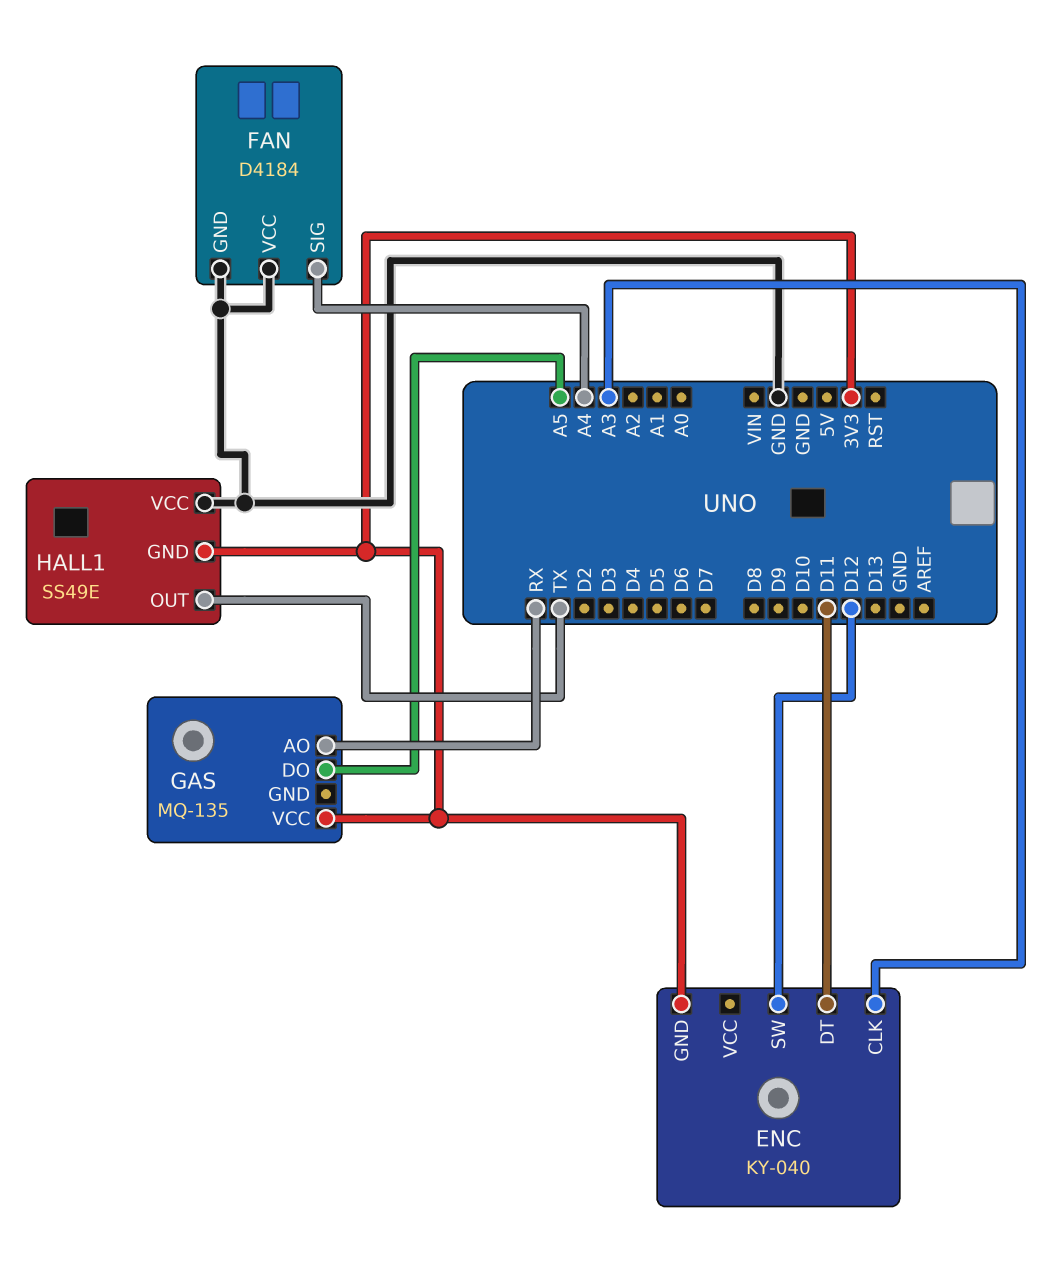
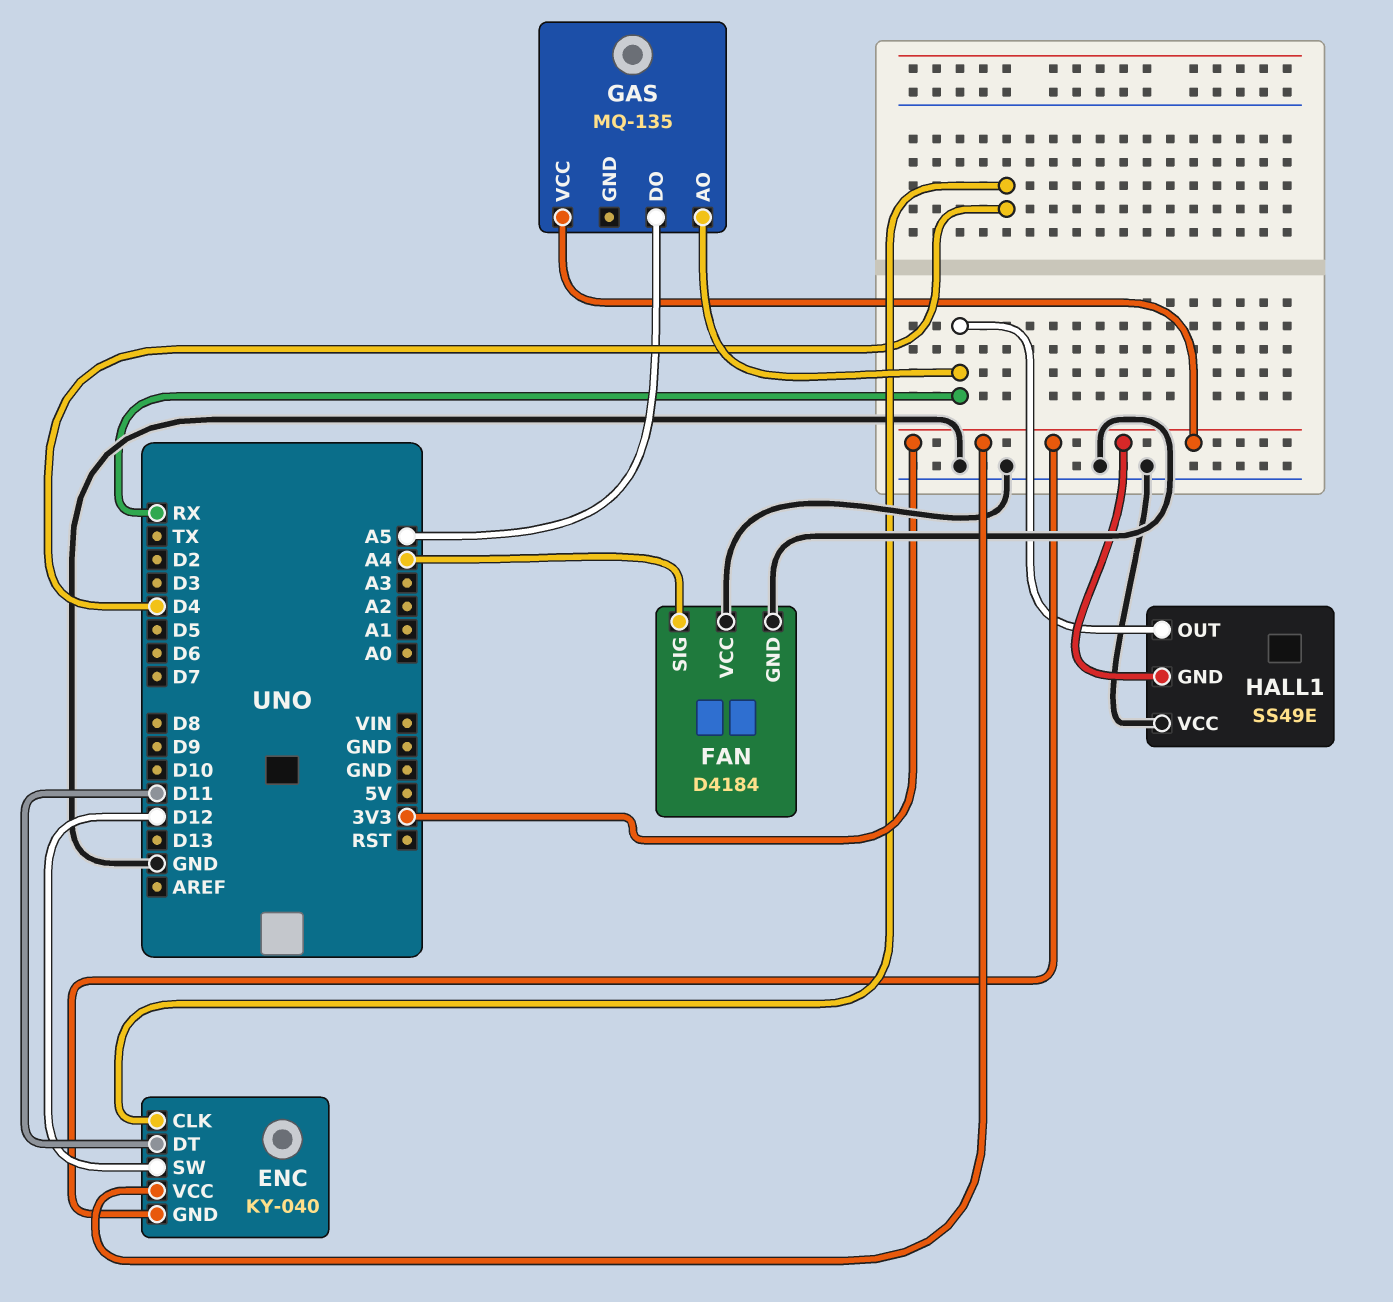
ENC pin CLK: A3 -> D4
ENC pin VCC: none -> 3V3
HALL1 pin OUT: TX -> RX

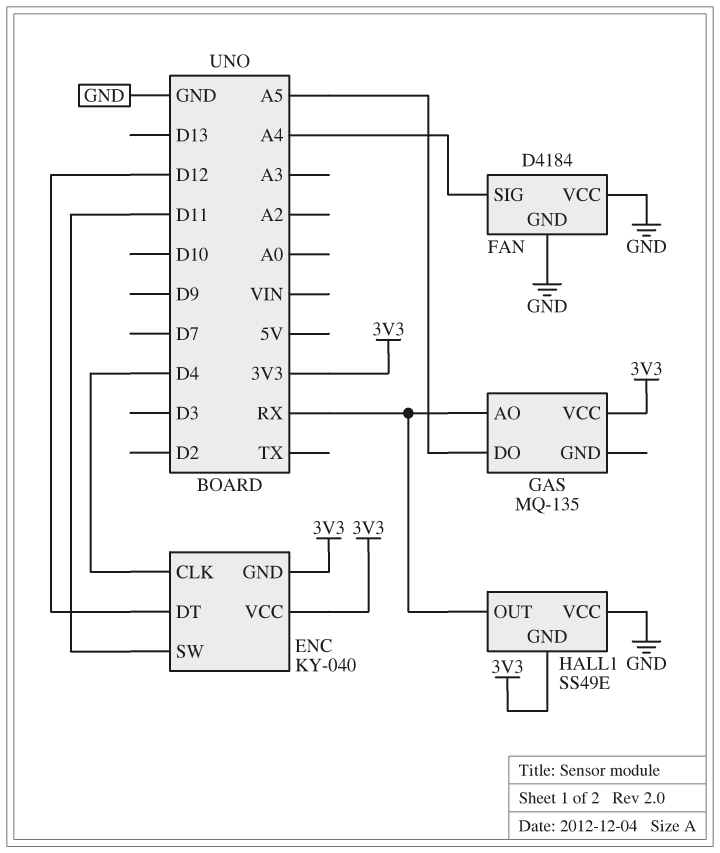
ENC pin DT: D11 -> D12
ENC pin SW: D12 -> D11

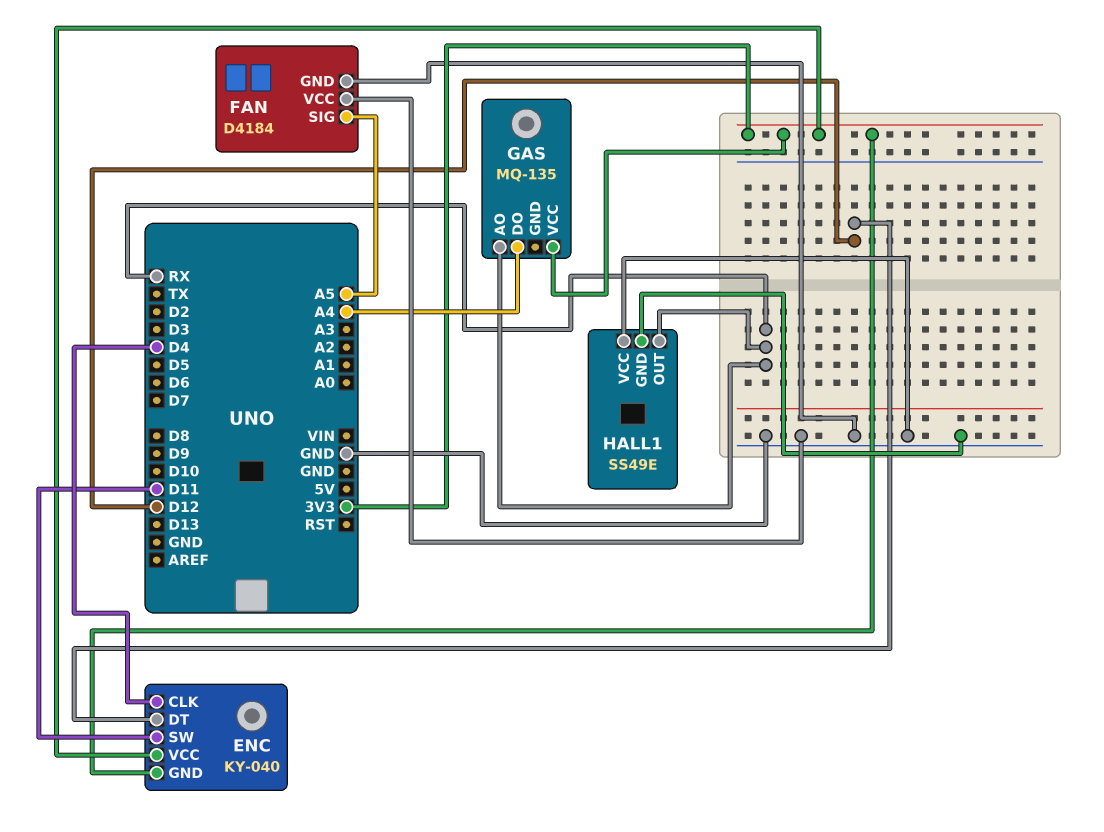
FAN pin SIG: A4 -> A5
GAS pin DO: A5 -> A4
HALL1 pin GND: 3V3 -> GND

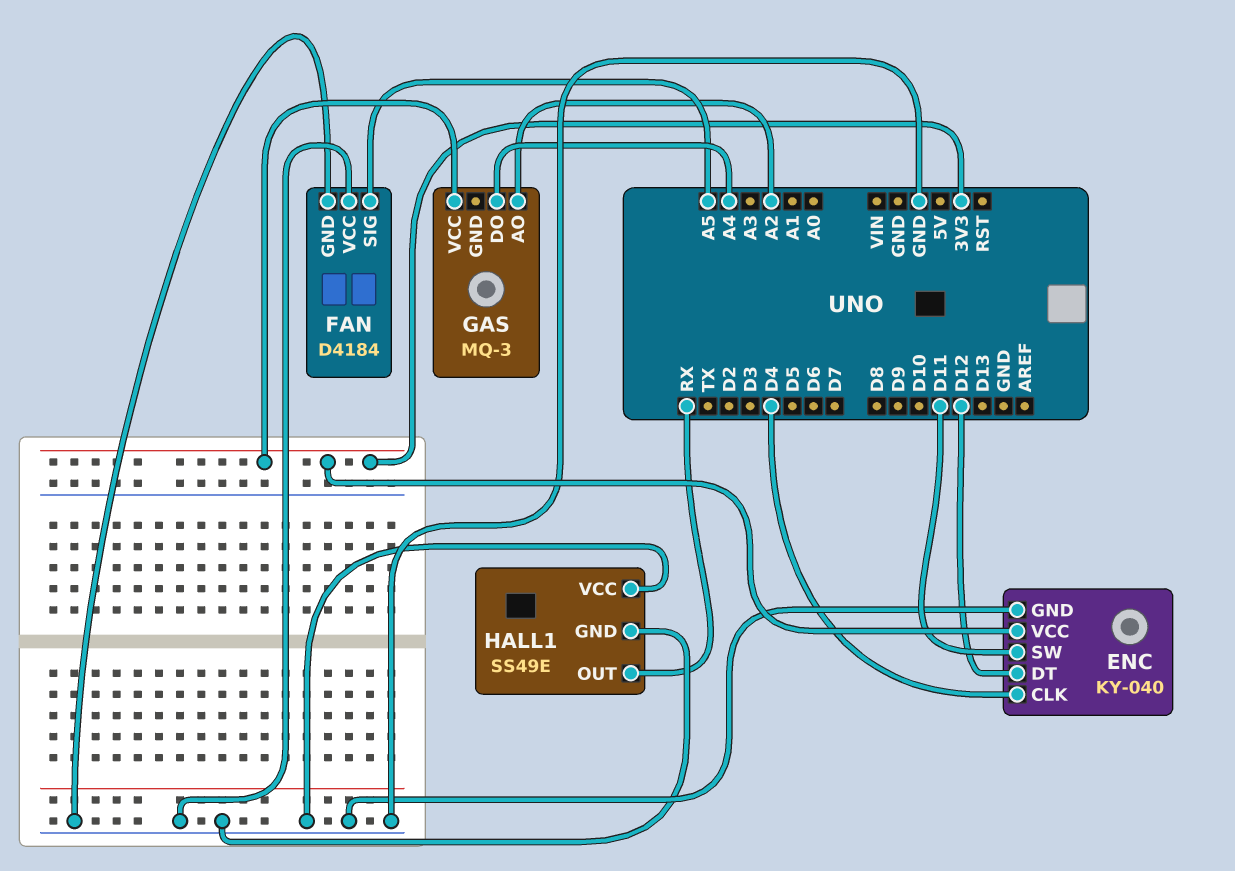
ENC pin GND: 3V3 -> GND
GAS: MQ-135 -> MQ-3
GAS pin AO: RX -> A2

